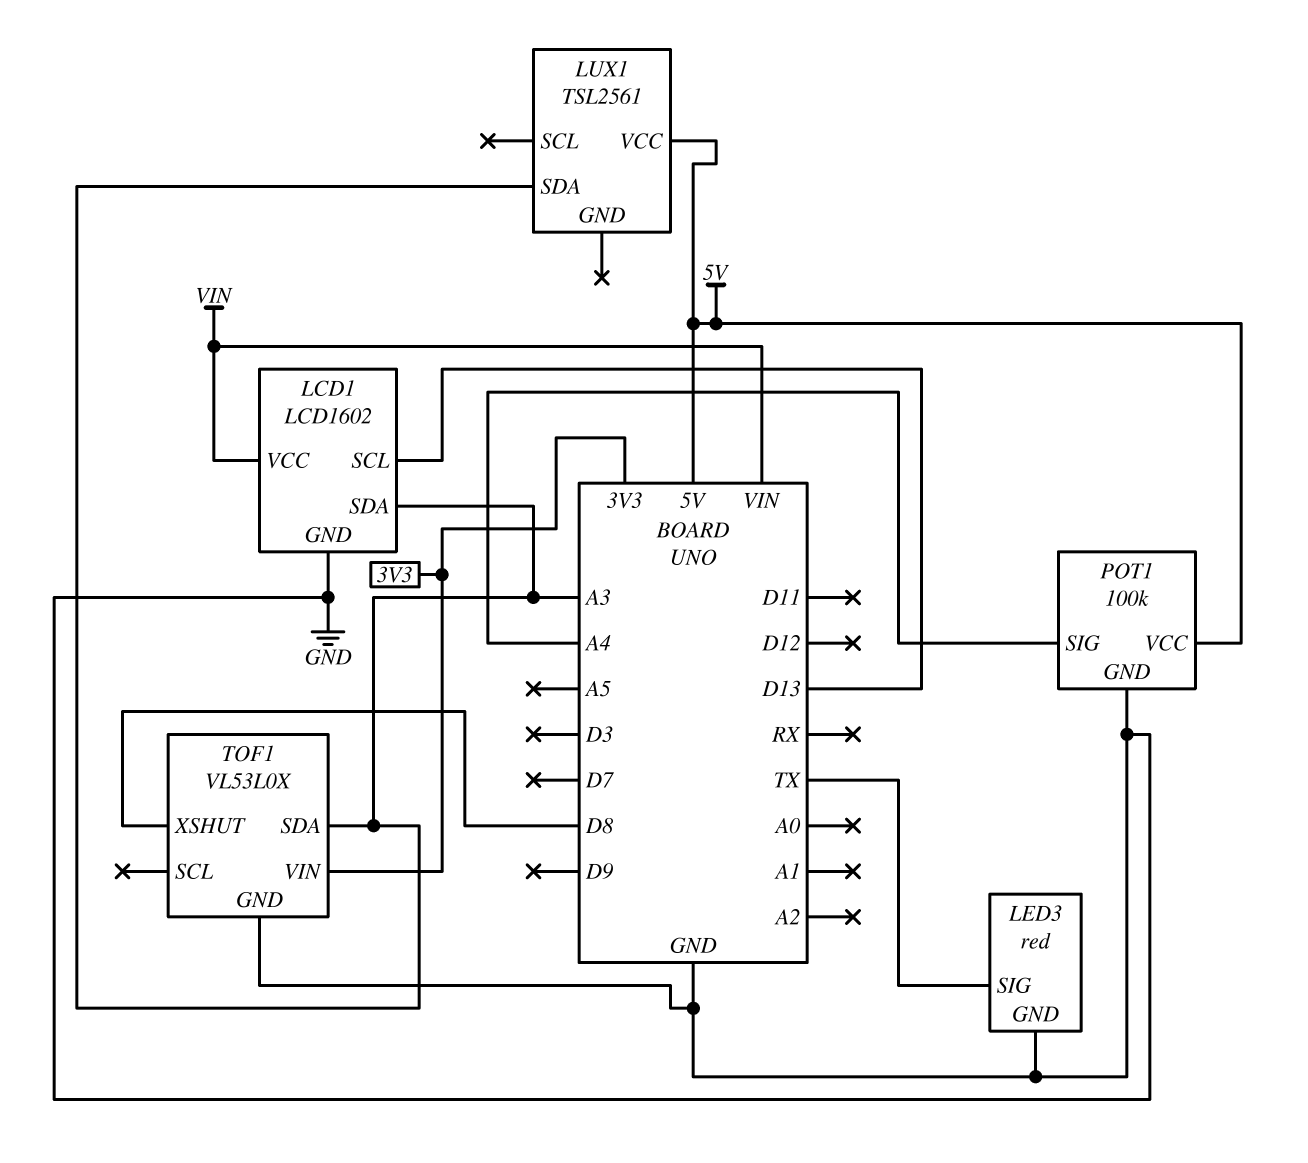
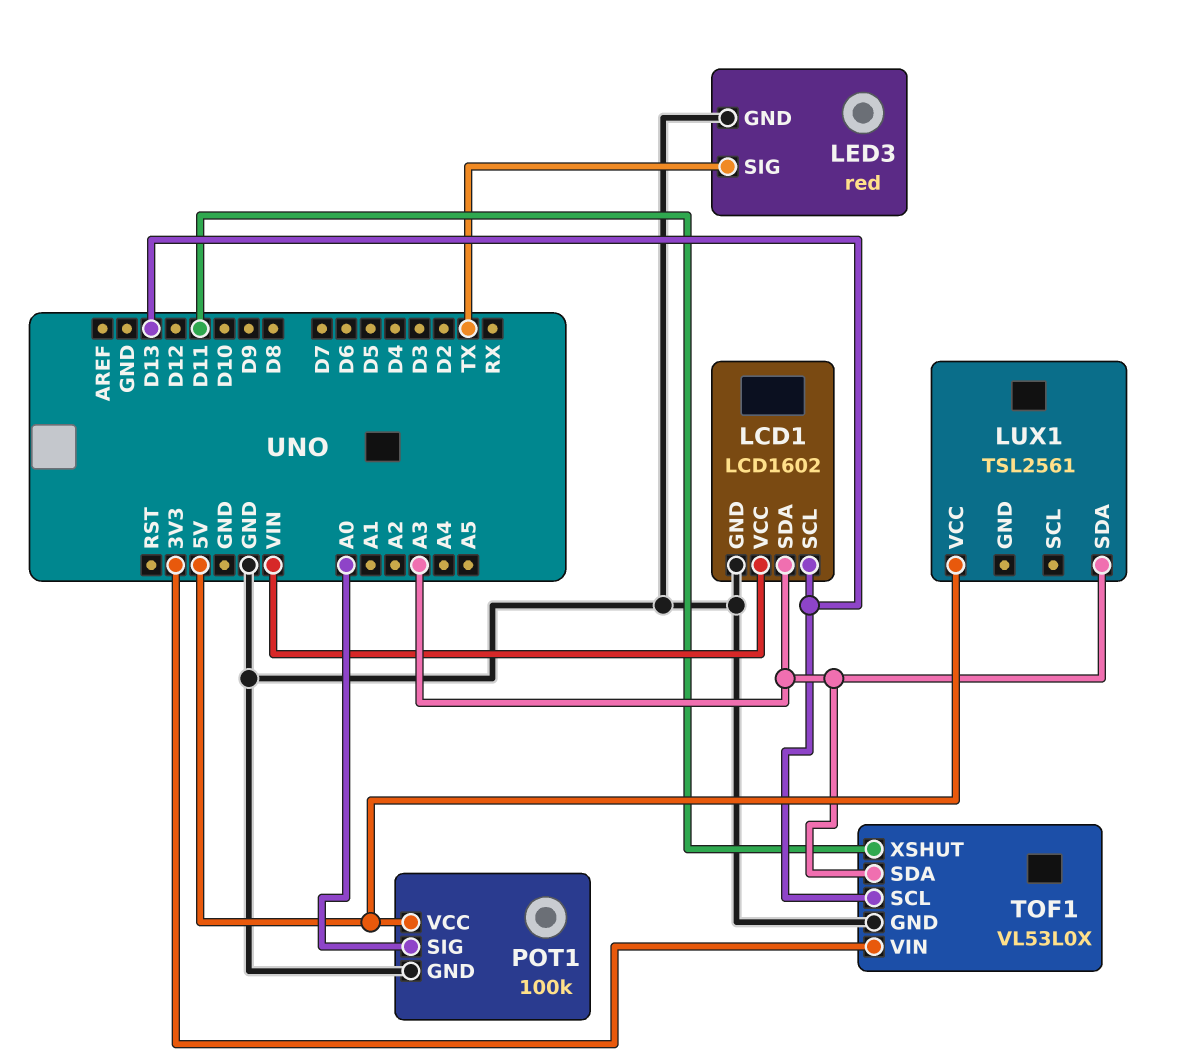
POT1 pin SIG: A4 -> A0
TOF1 pin SCL: none -> D13
TOF1 pin XSHUT: D8 -> D11

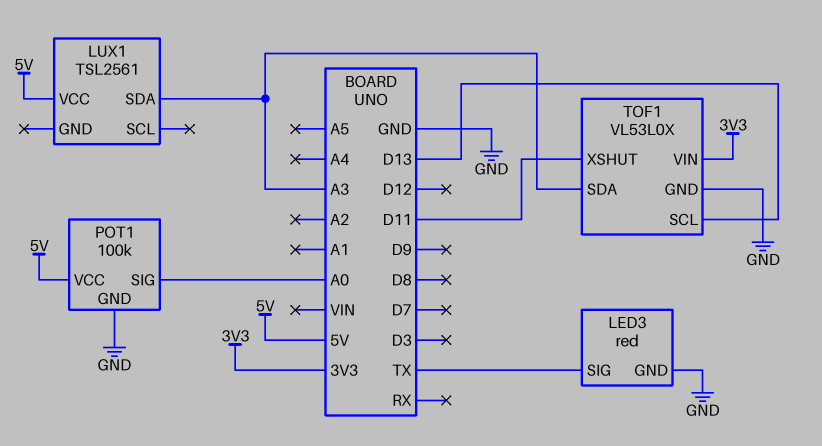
LCD1: LCD1602 -> none
LCD1 pin GND: GND -> none
LCD1 pin SCL: D13 -> none
LCD1 pin SDA: A3 -> none
LCD1 pin VCC: VIN -> none

